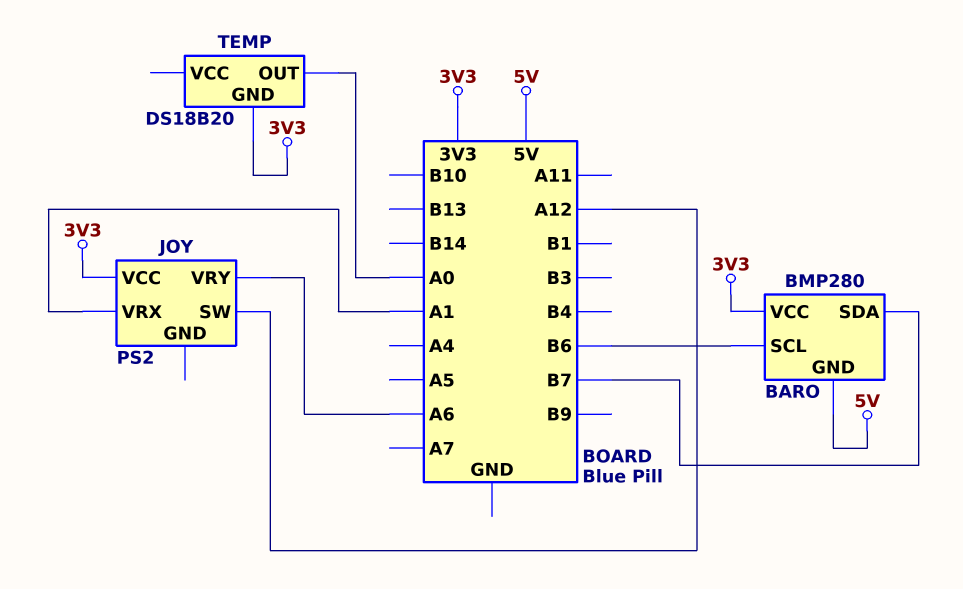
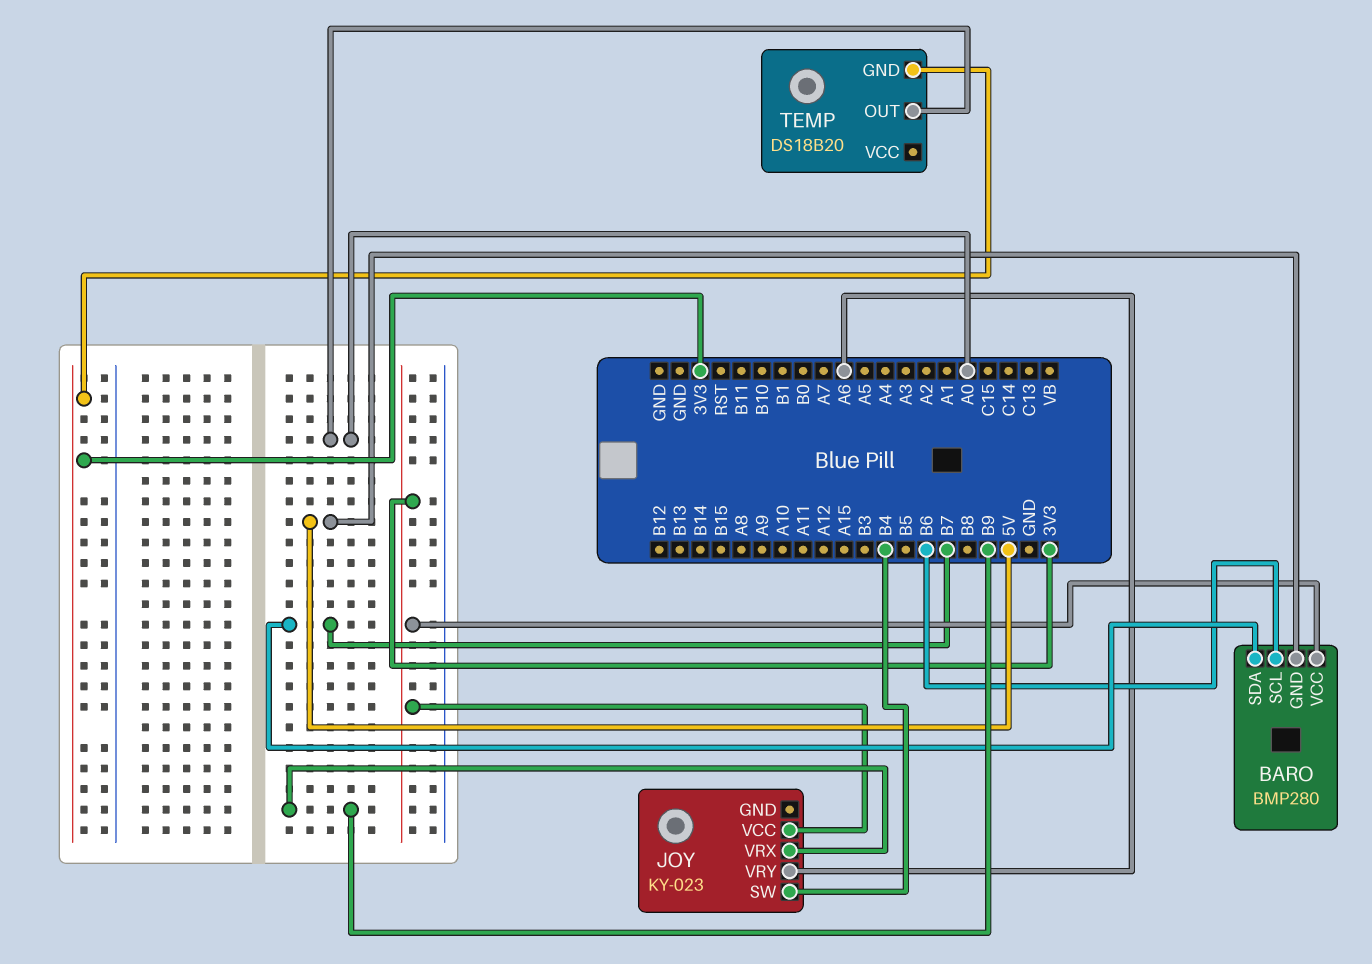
JOY: PS2 -> KY-023
JOY pin SW: A12 -> B4
JOY pin VRX: A1 -> B9

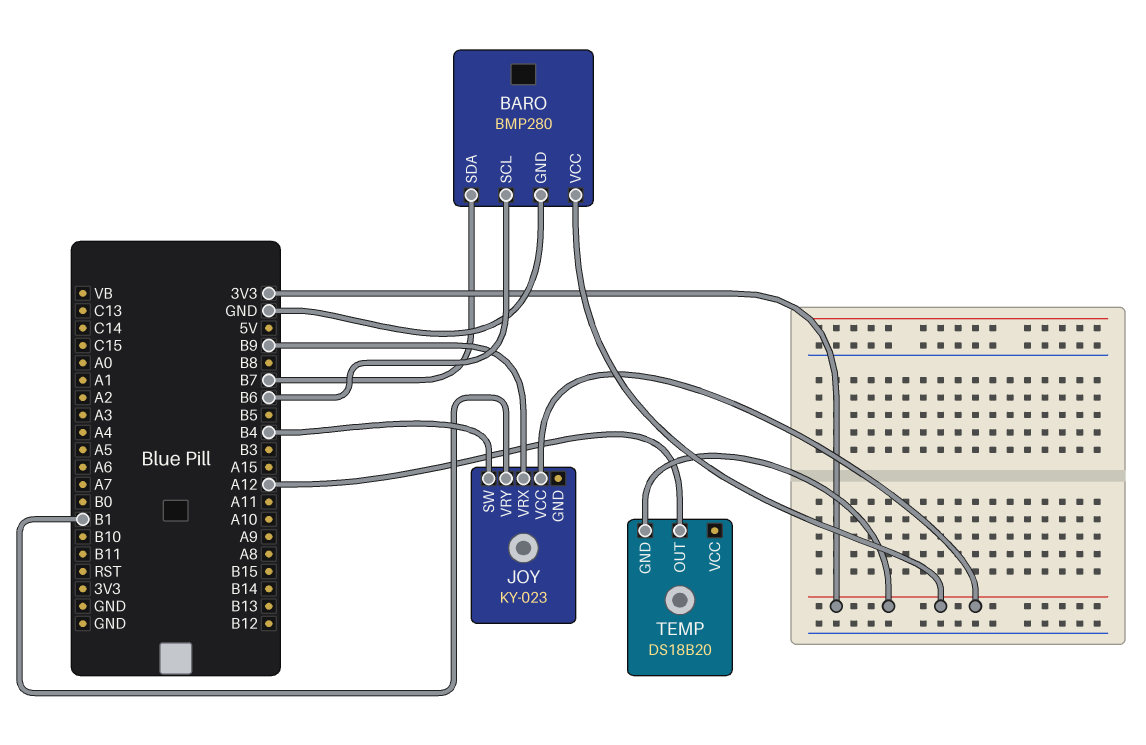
BARO pin GND: 5V -> GND
JOY pin VRY: A6 -> B1
TEMP pin OUT: A0 -> A12

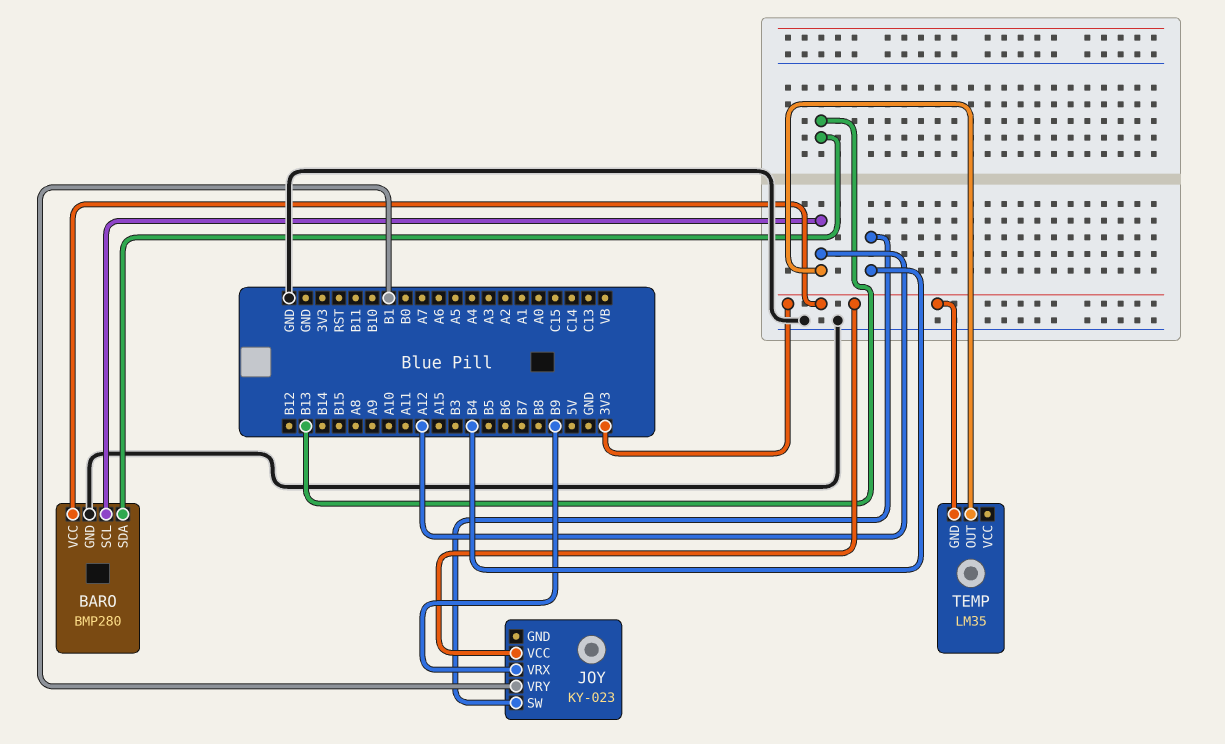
BARO pin SCL: B6 -> A12
BARO pin SDA: B7 -> B13
TEMP: DS18B20 -> LM35

